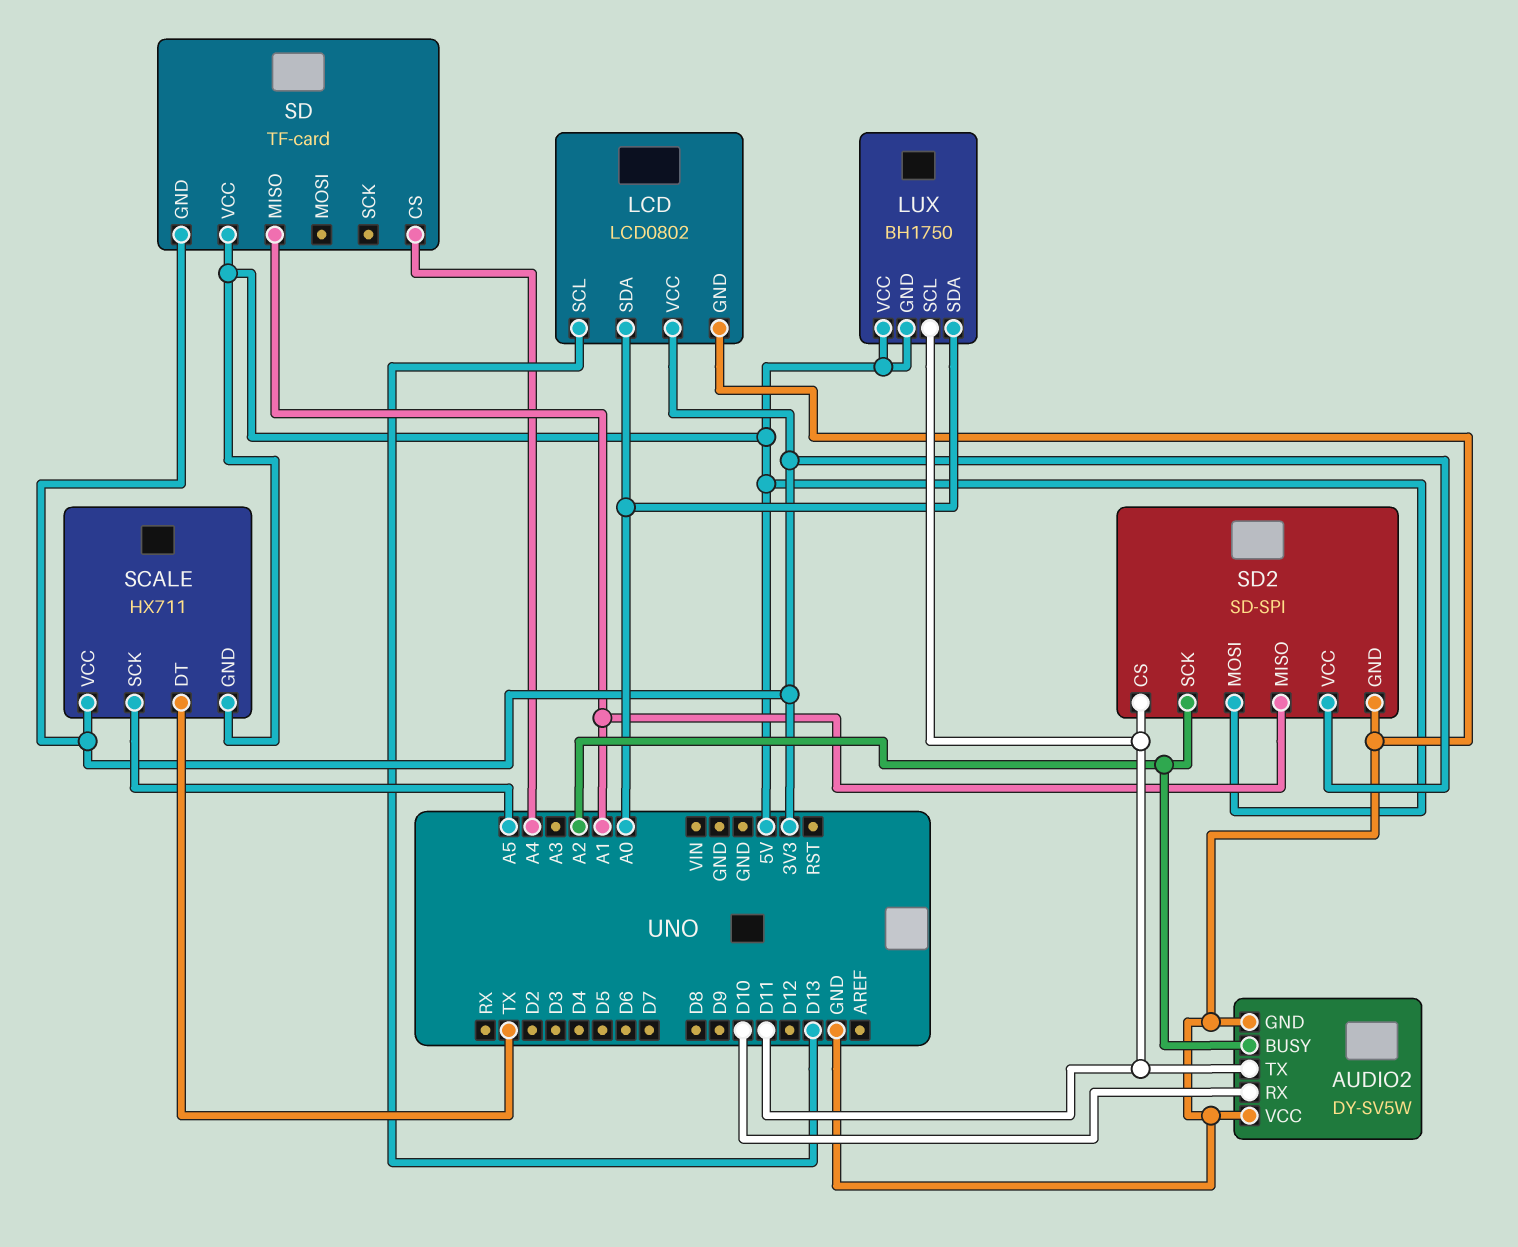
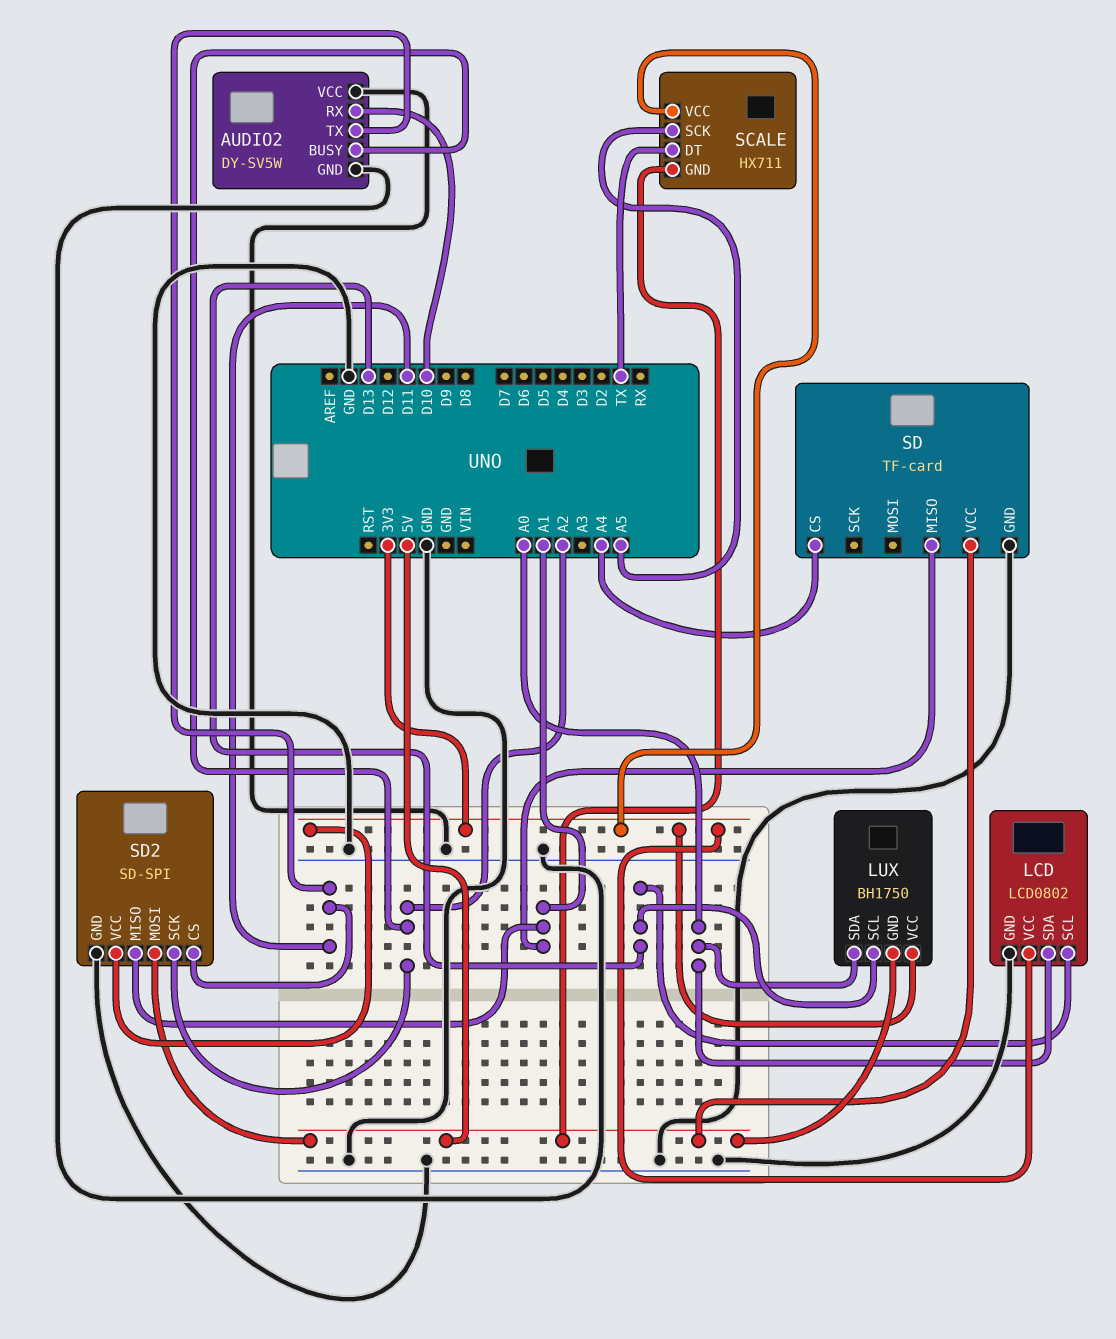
LUX pin SCL: D11 -> D13
LUX pin VCC: 5V -> 3V3
SD pin GND: 3V3 -> GND

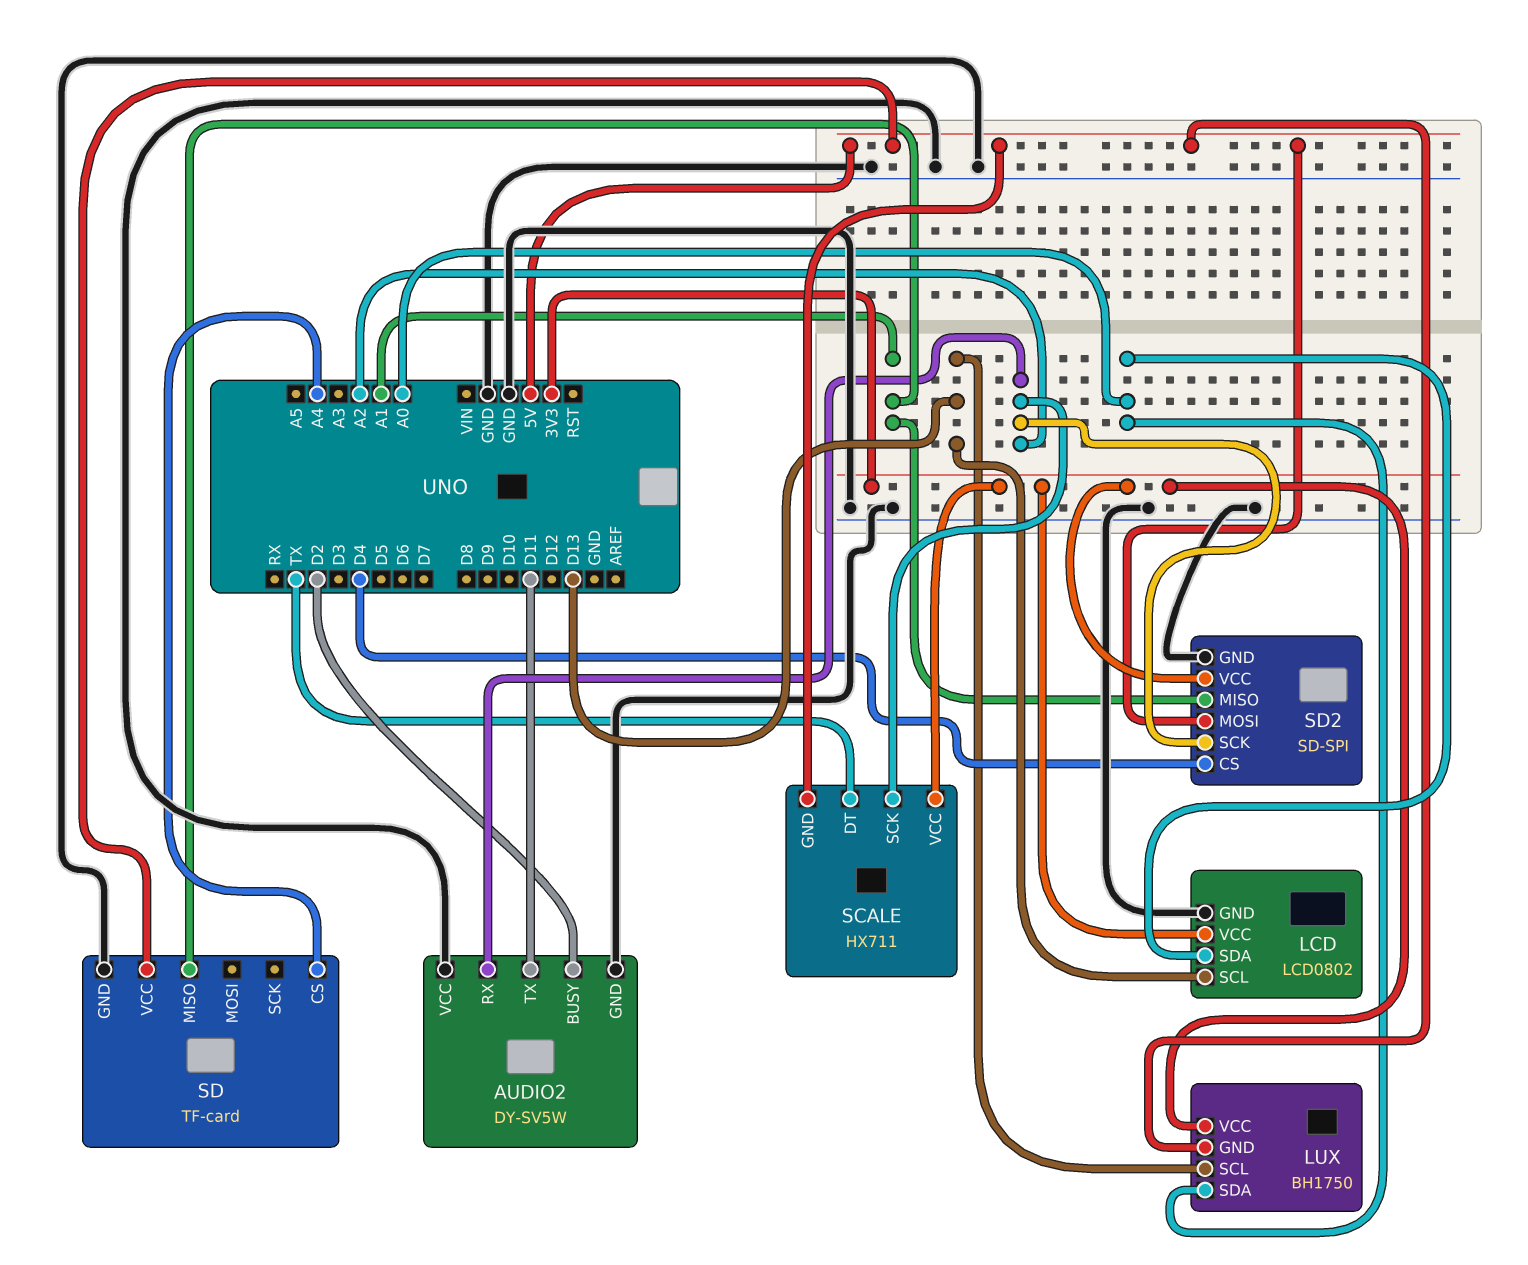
AUDIO2 pin BUSY: A2 -> D2
AUDIO2 pin RX: D10 -> A2
SCALE pin SCK: A5 -> A2
SD2 pin CS: D11 -> D4

